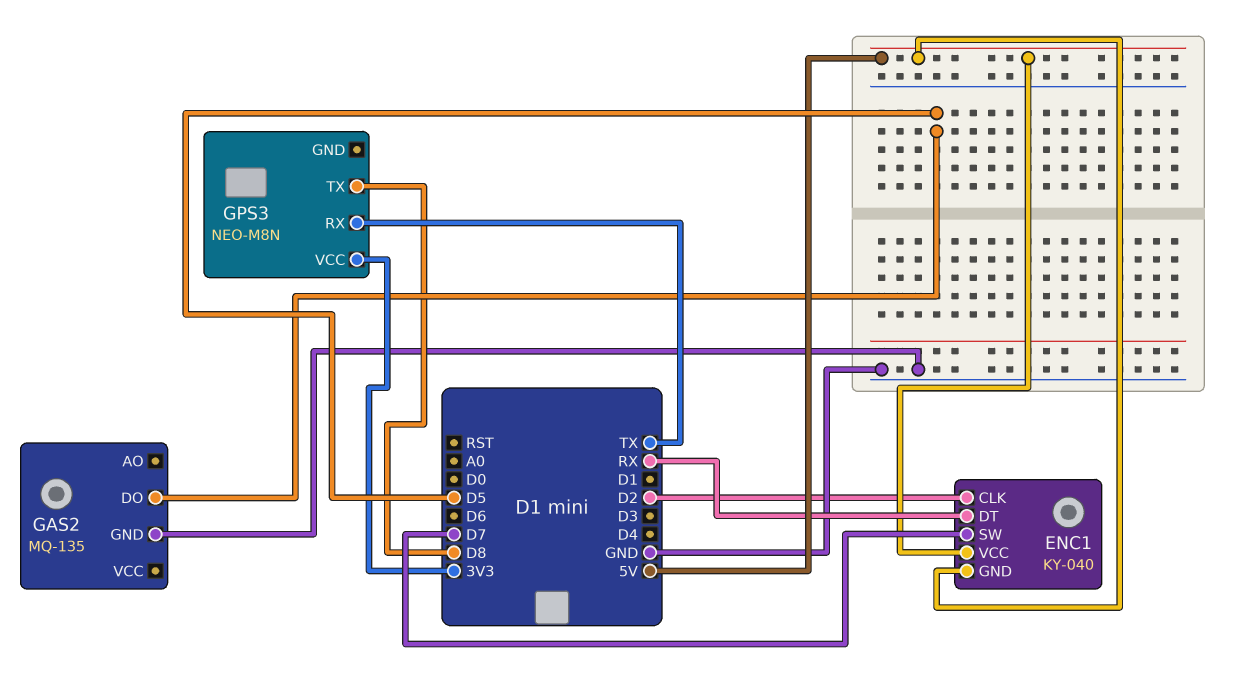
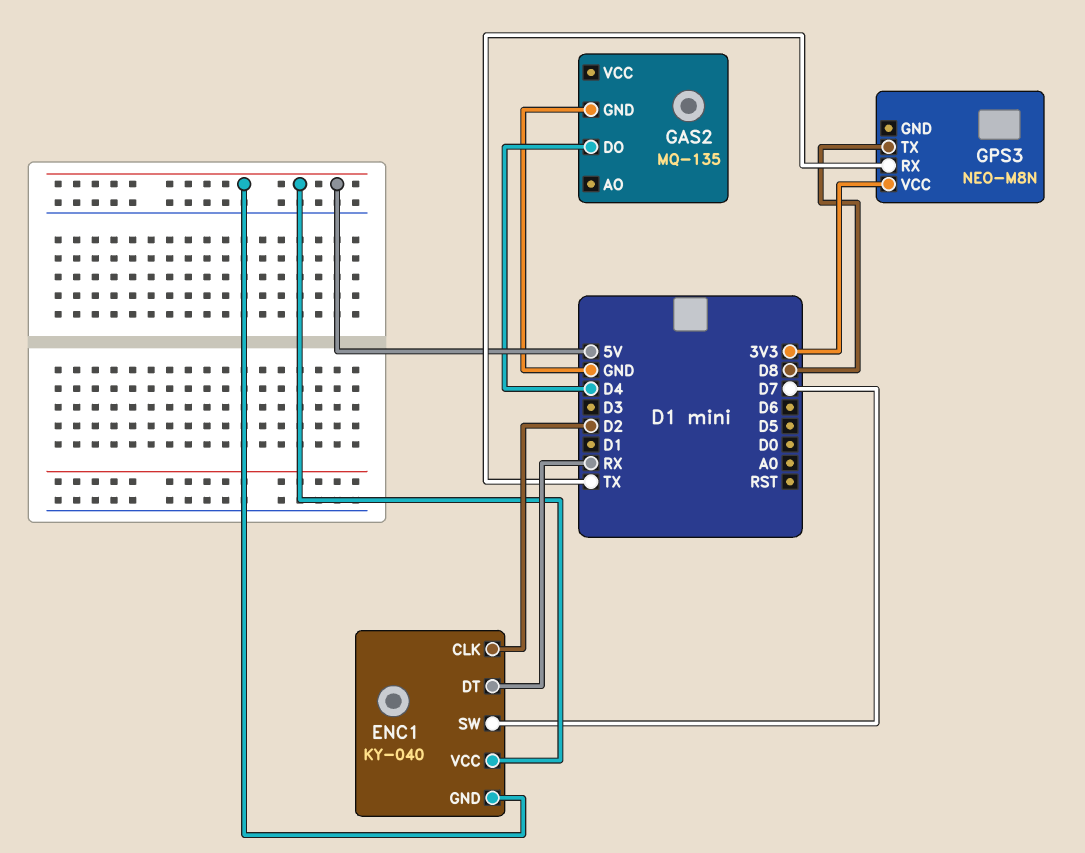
GAS2 pin DO: D5 -> D4

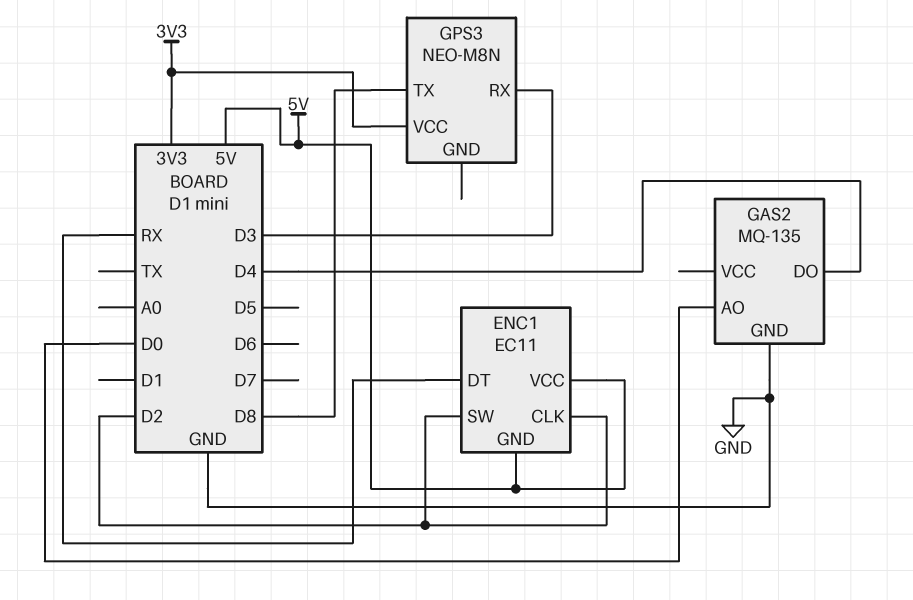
ENC1: KY-040 -> EC11
ENC1 pin SW: D7 -> D2
GAS2 pin AO: none -> D0
GPS3 pin RX: TX -> D3

